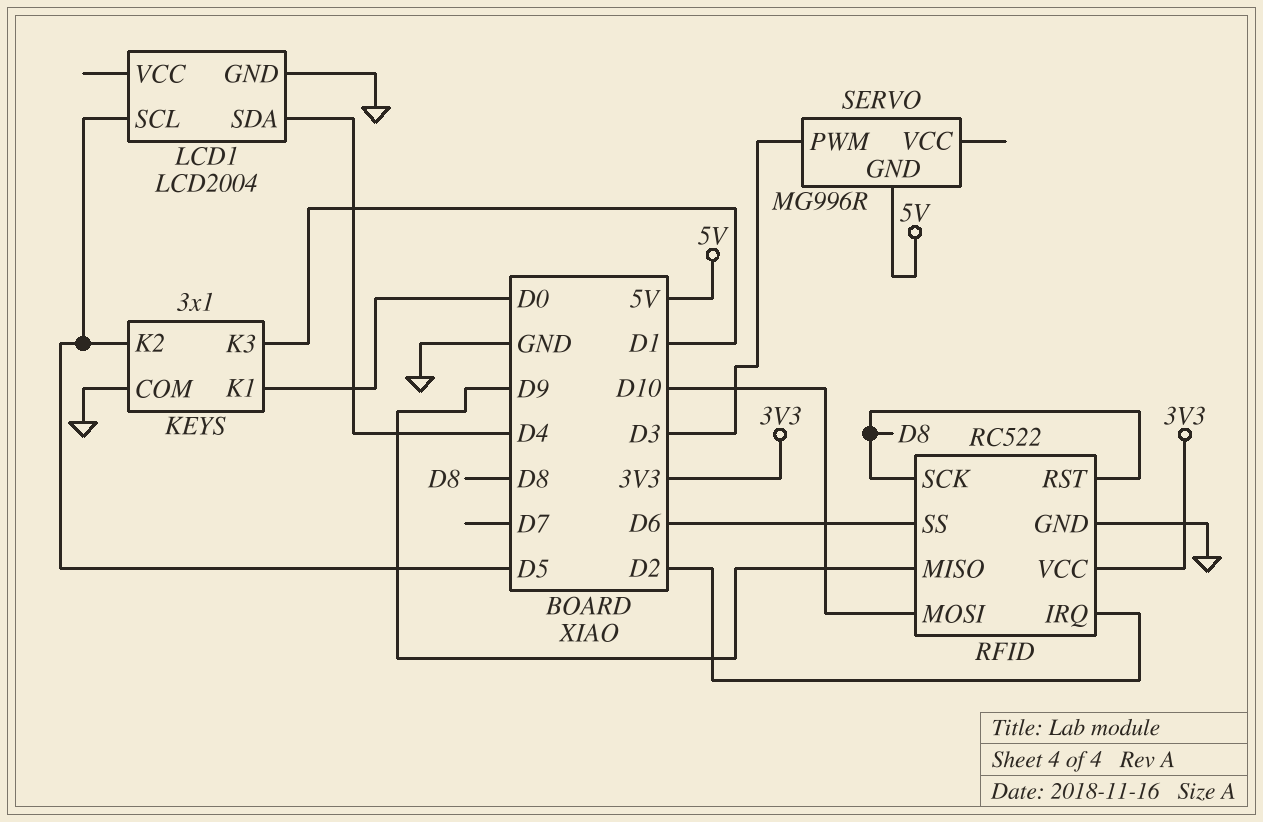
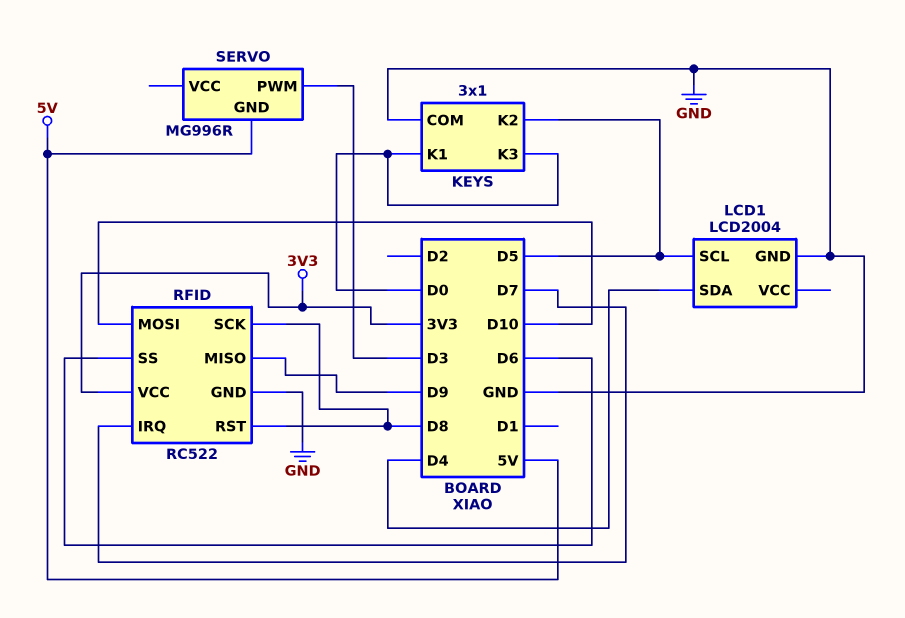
KEYS pin K3: D1 -> D0
RFID pin IRQ: D2 -> D7

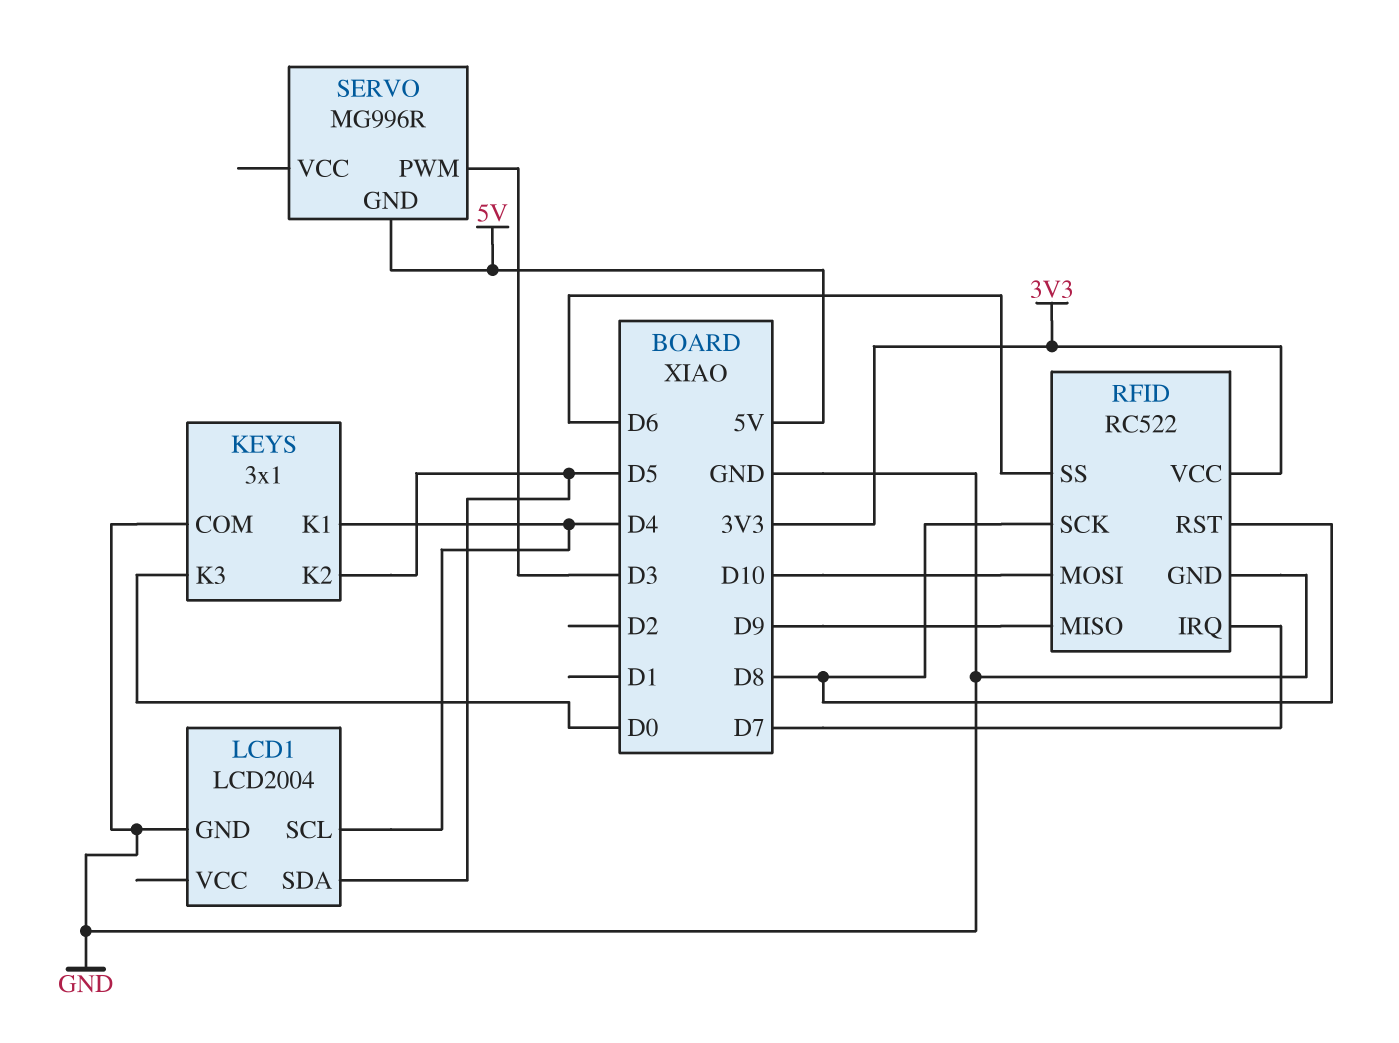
KEYS pin K1: D0 -> D4
LCD1 pin SCL: D5 -> D4
LCD1 pin SDA: D4 -> D5

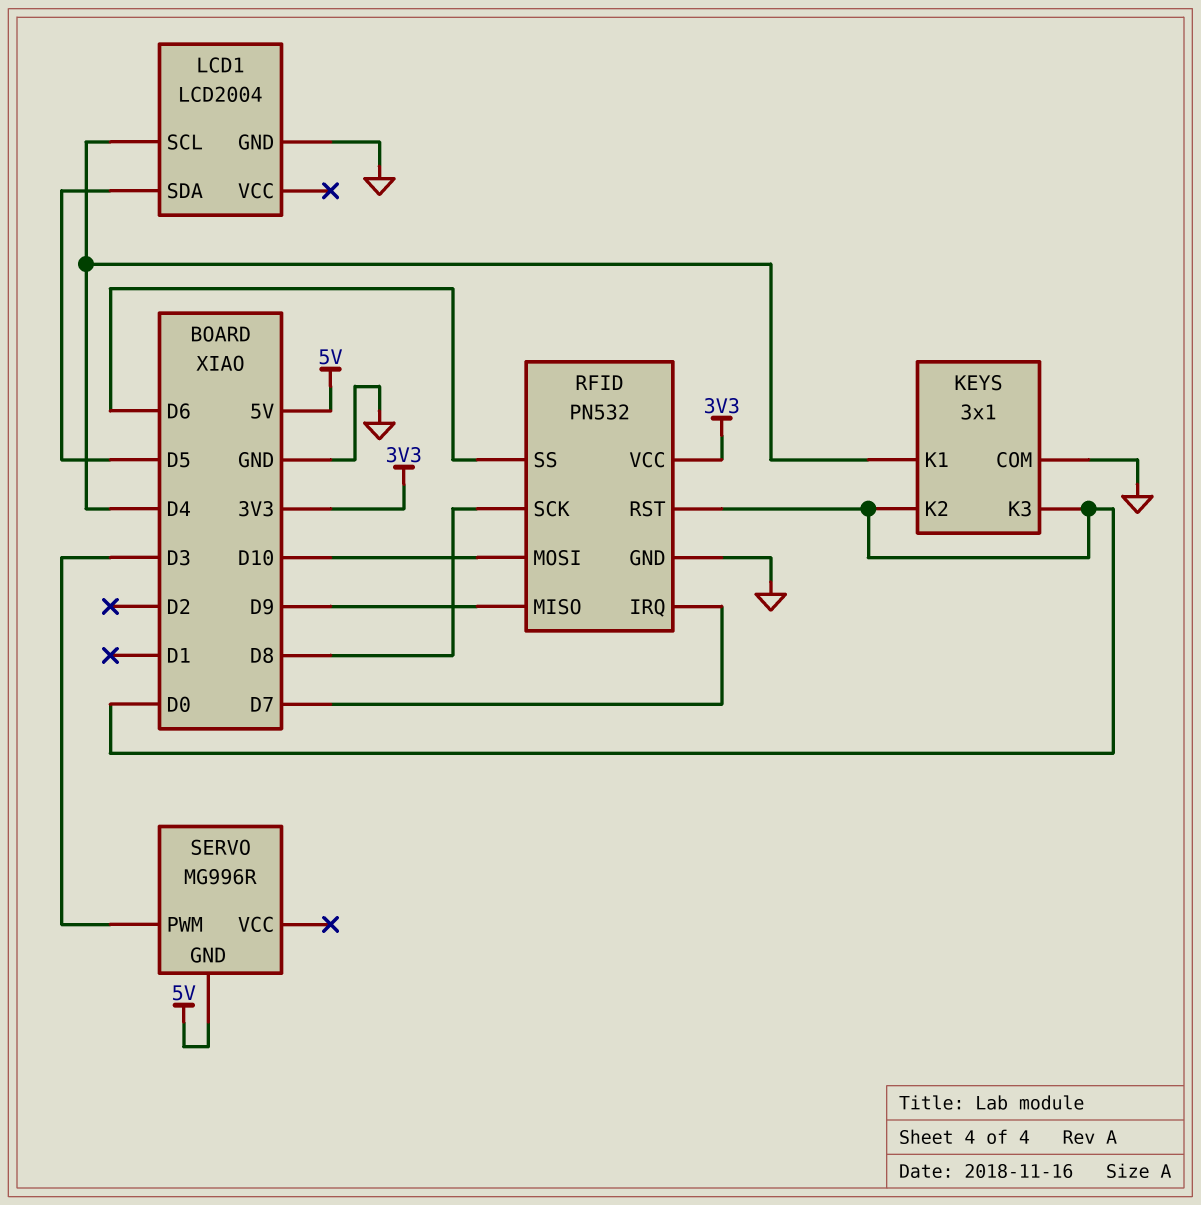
KEYS pin K2: D5 -> D0
RFID: RC522 -> PN532
RFID pin RST: D8 -> D0

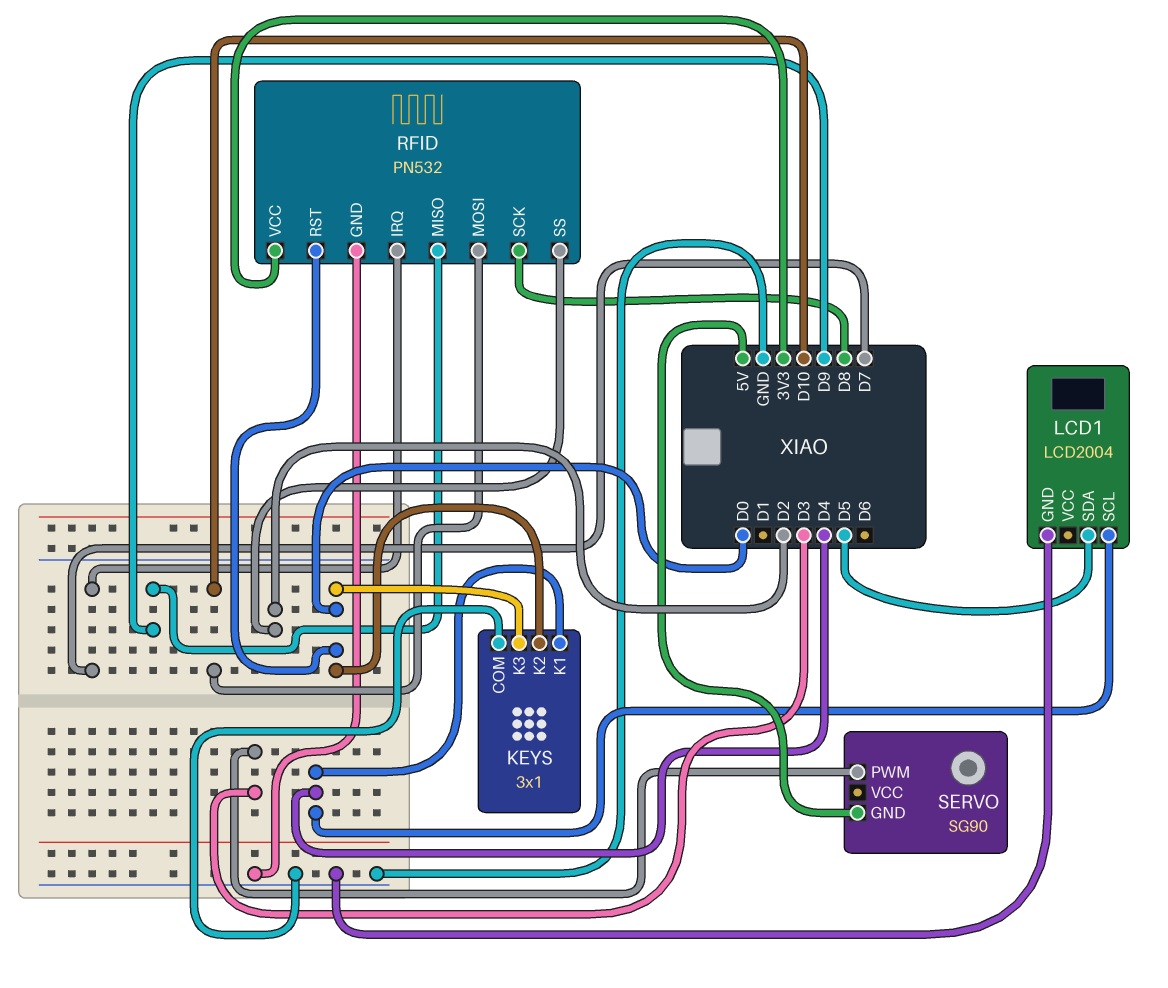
RFID pin SS: D6 -> D2
SERVO: MG996R -> SG90

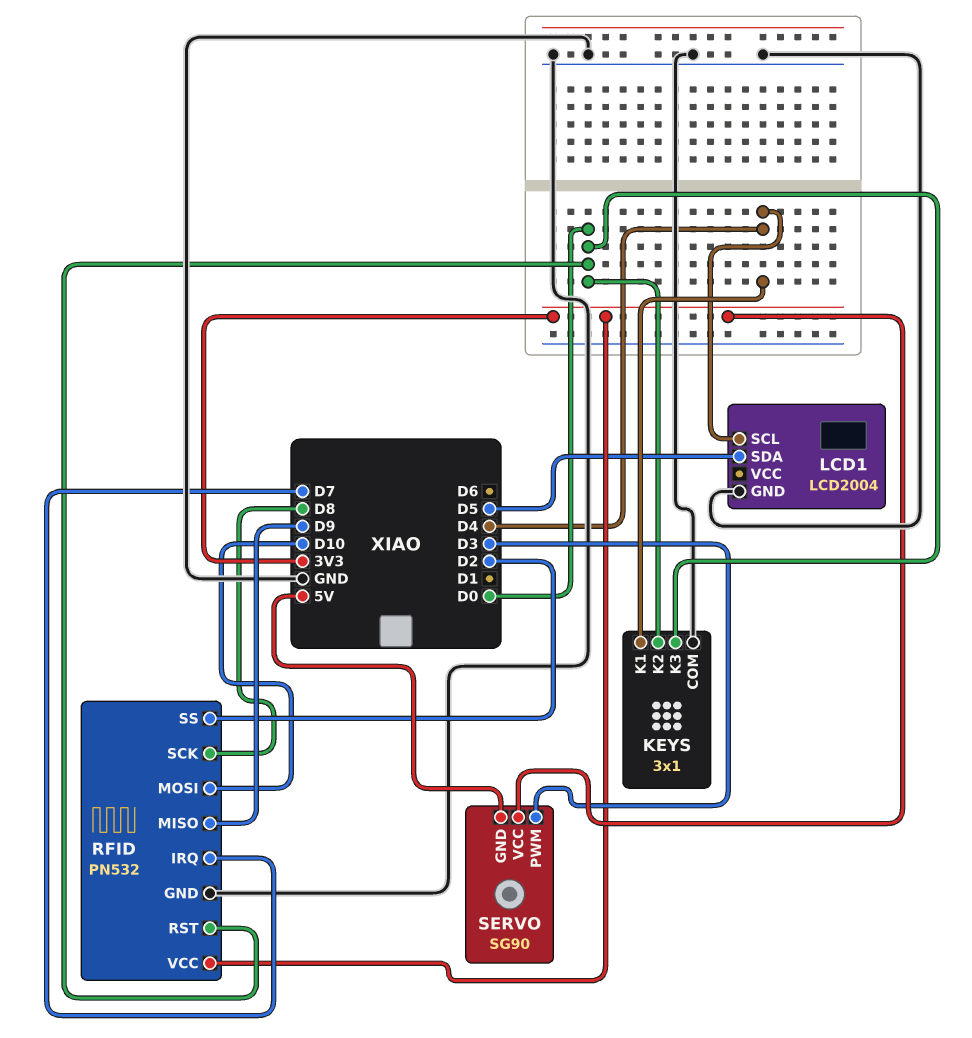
SERVO pin VCC: none -> 3V3

